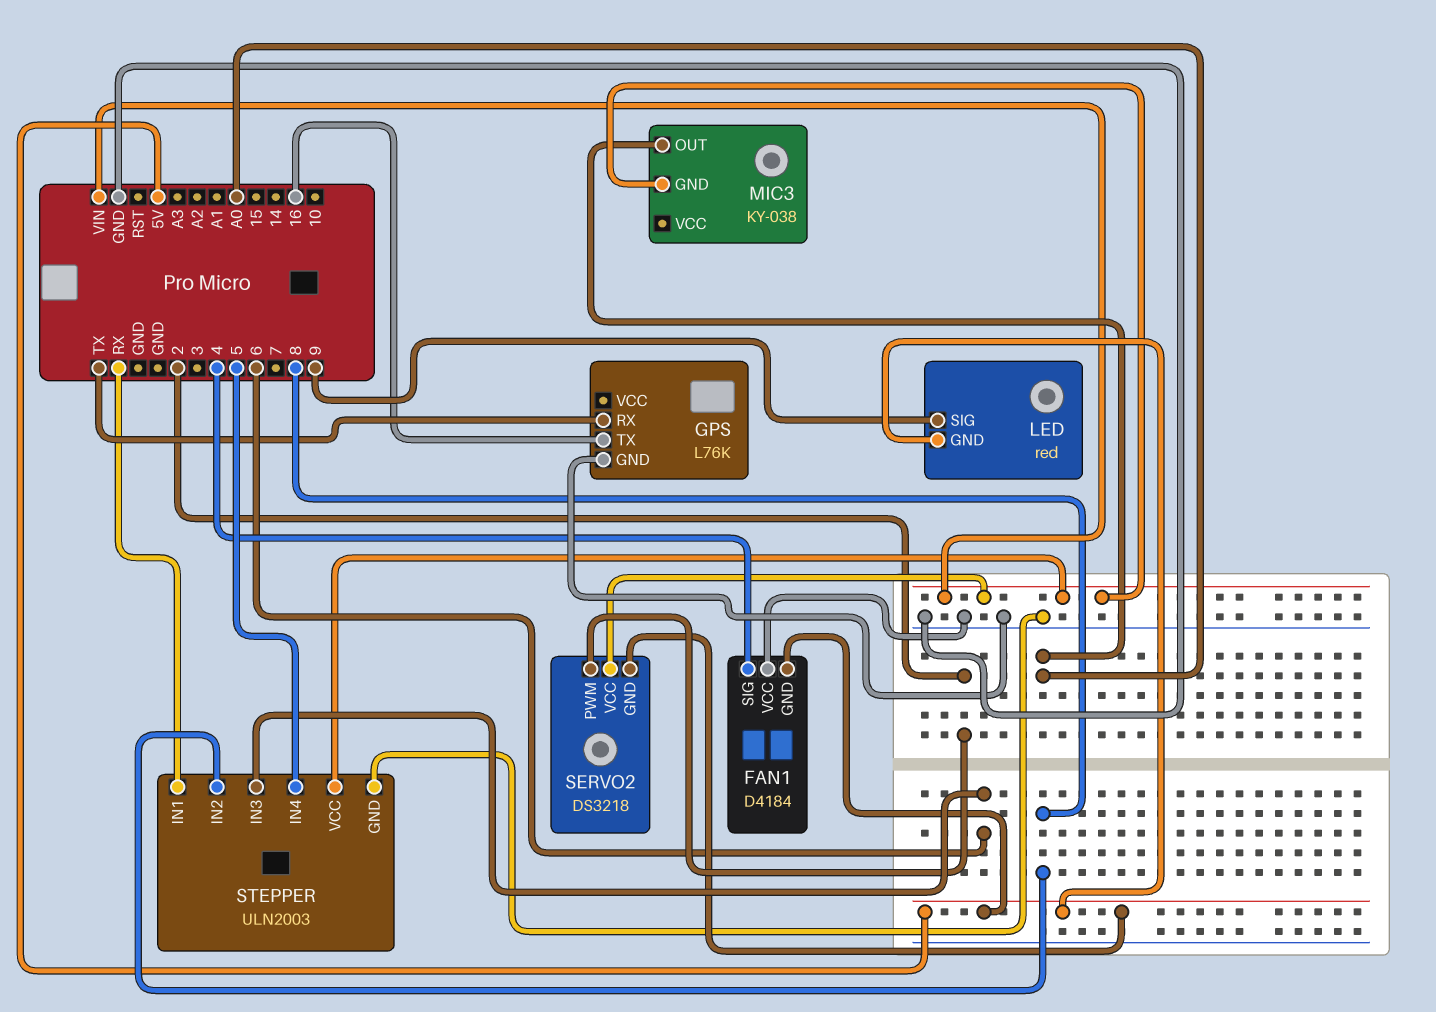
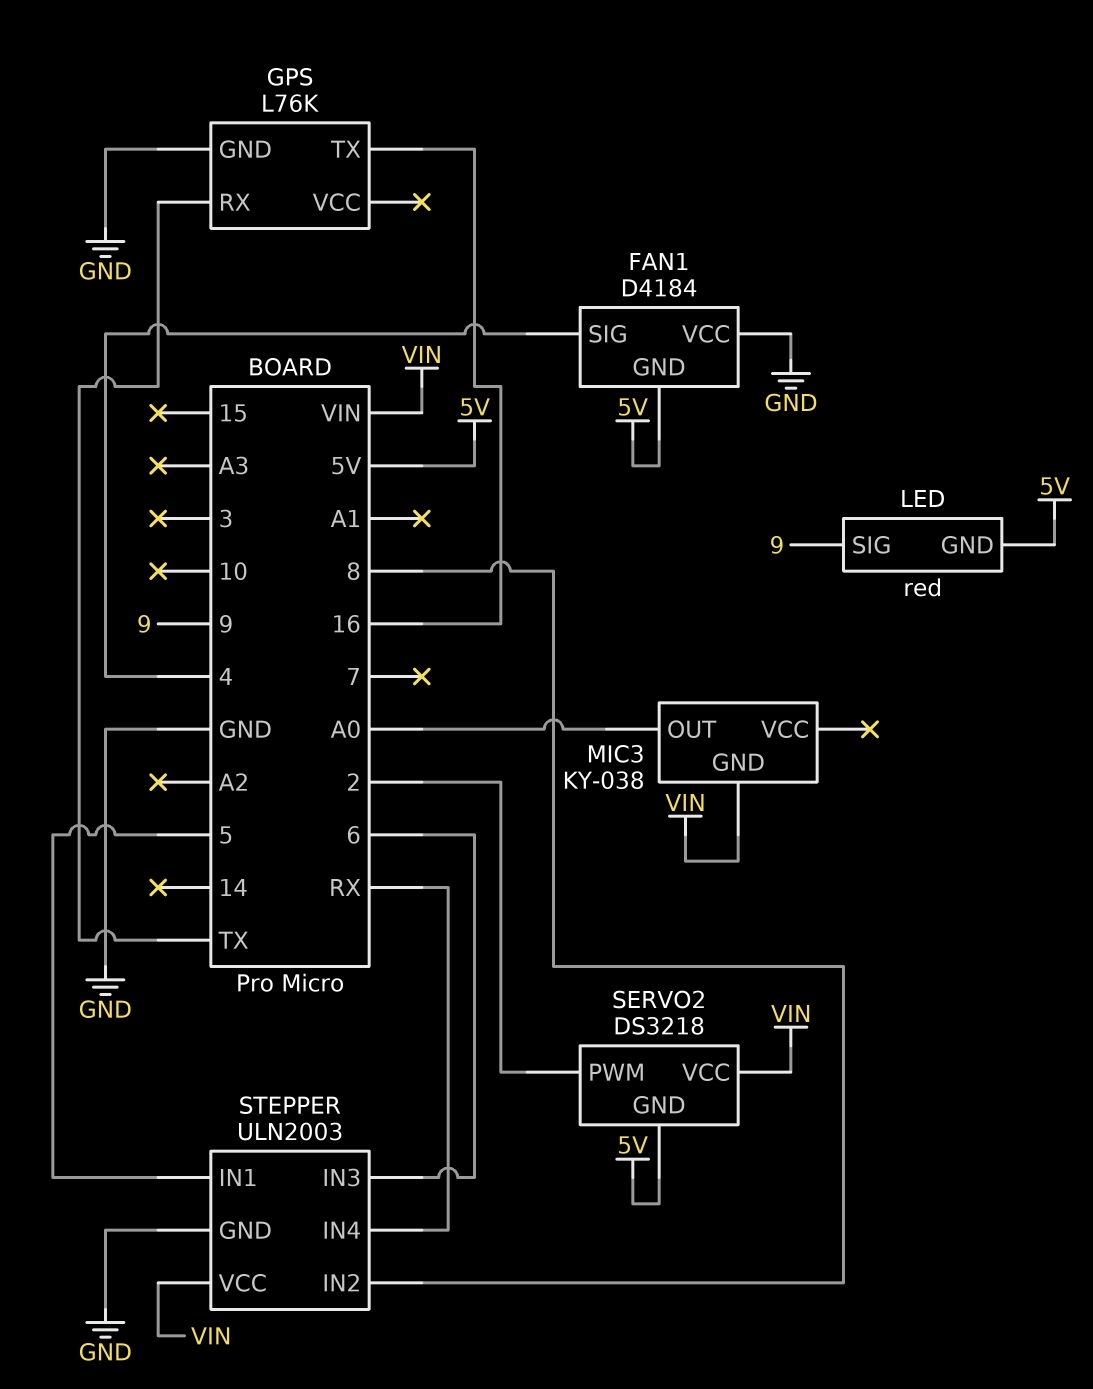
STEPPER pin IN1: RX -> 5
STEPPER pin IN4: 5 -> RX

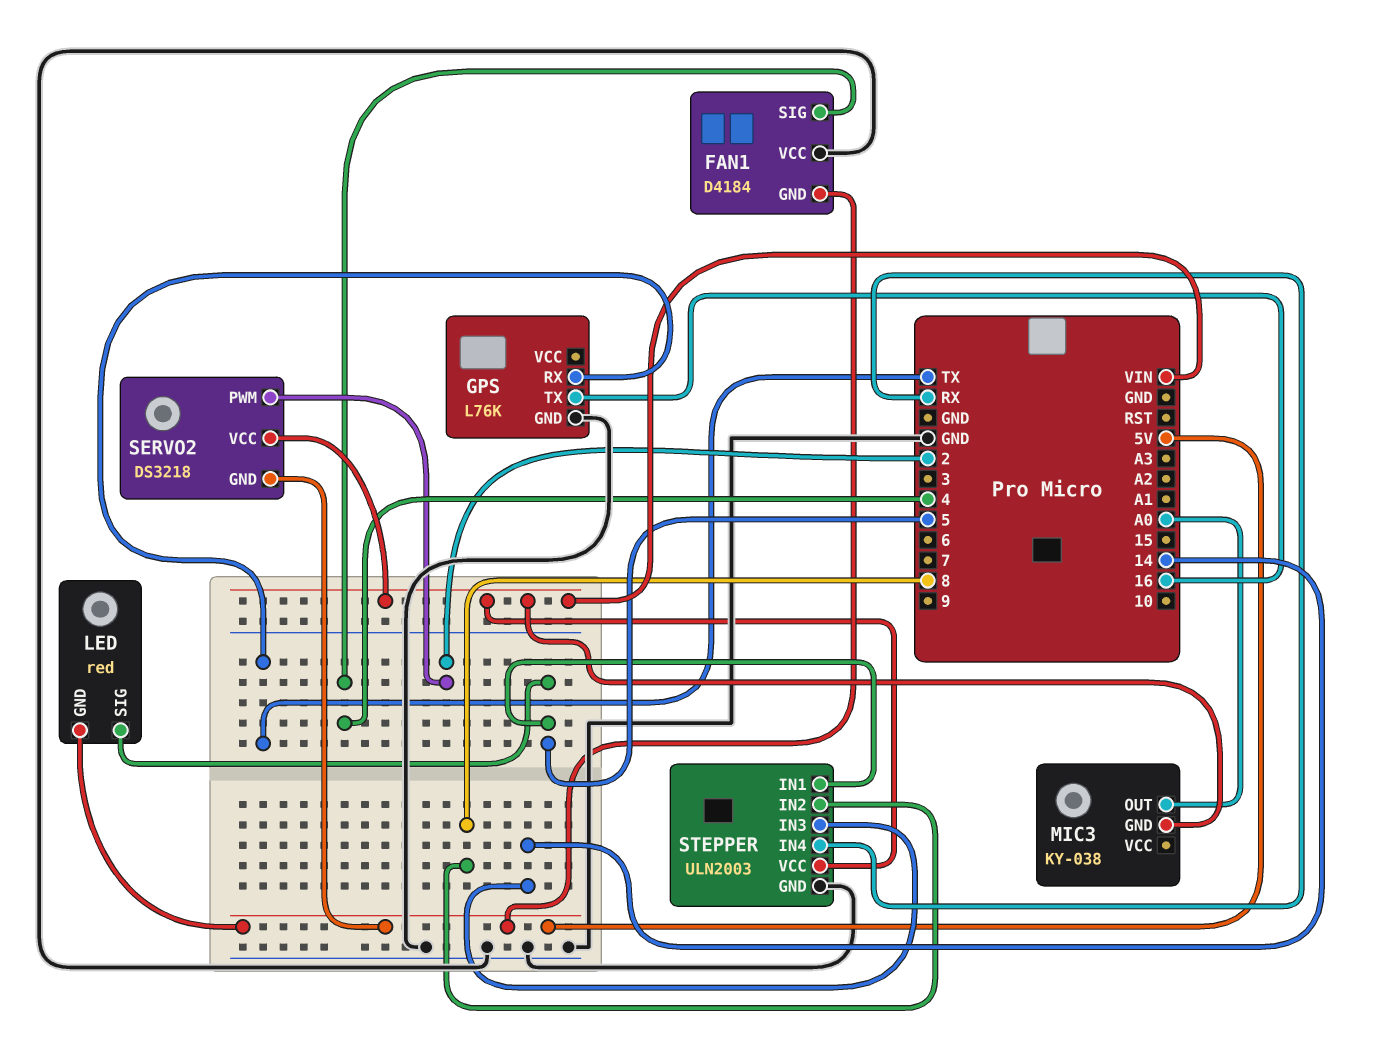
LED pin SIG: 9 -> 5
STEPPER pin IN3: 6 -> 14

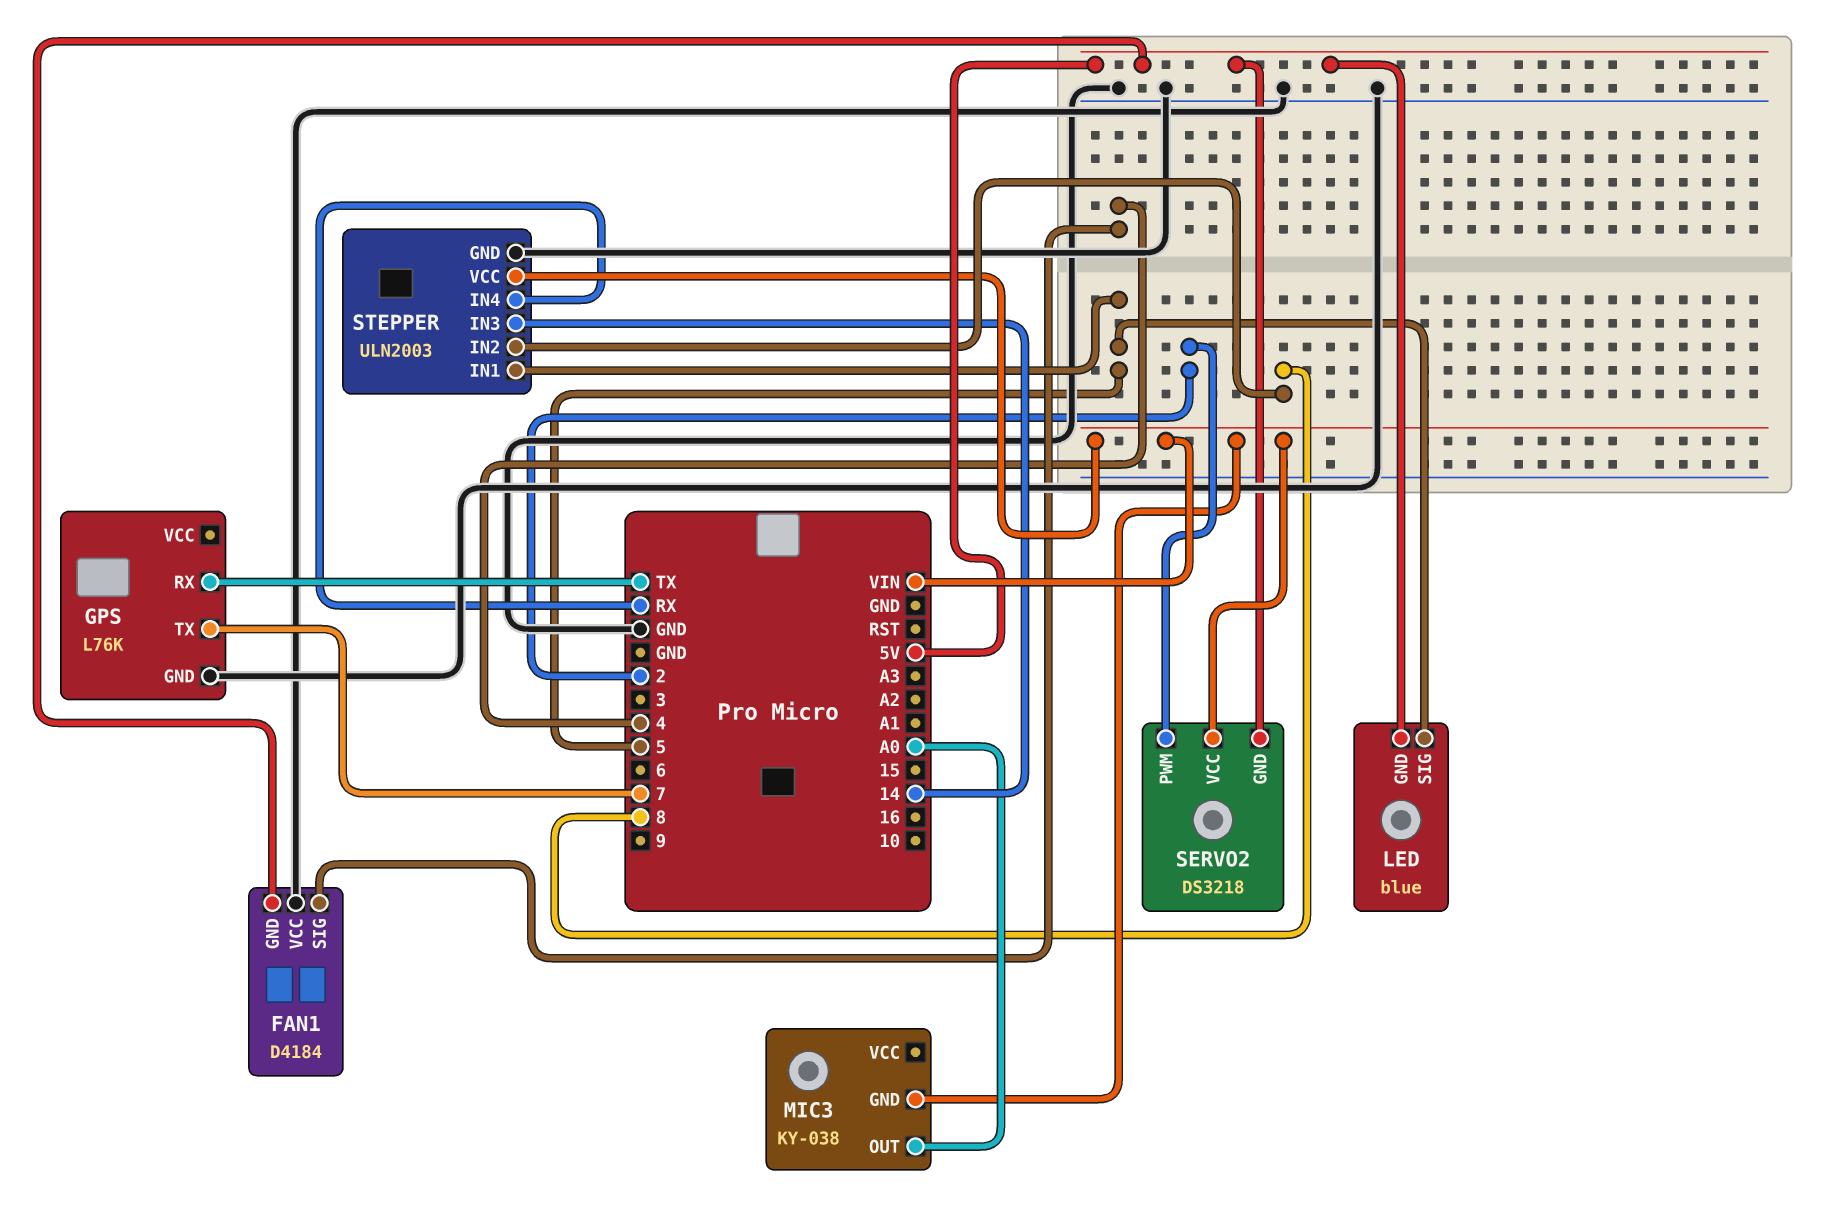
GPS pin TX: 16 -> 7
LED: red -> blue

